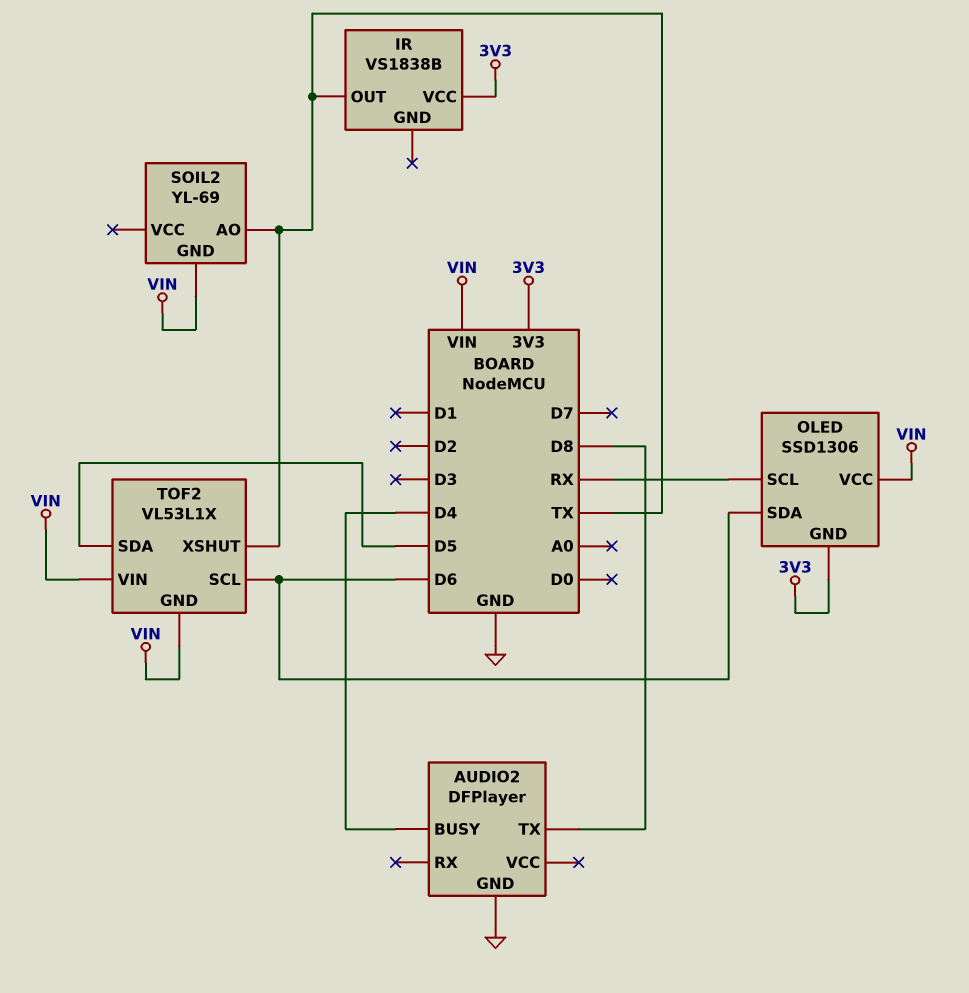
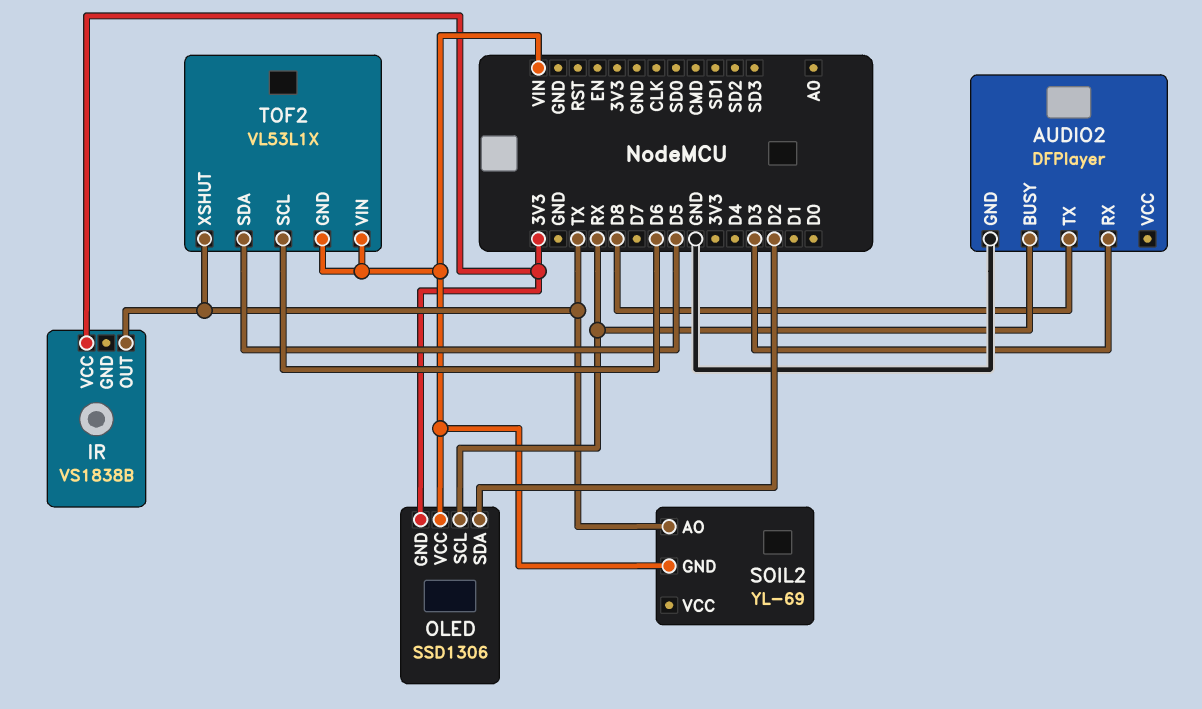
AUDIO2 pin BUSY: D4 -> RX
AUDIO2 pin RX: none -> D3
OLED pin SDA: D6 -> D2

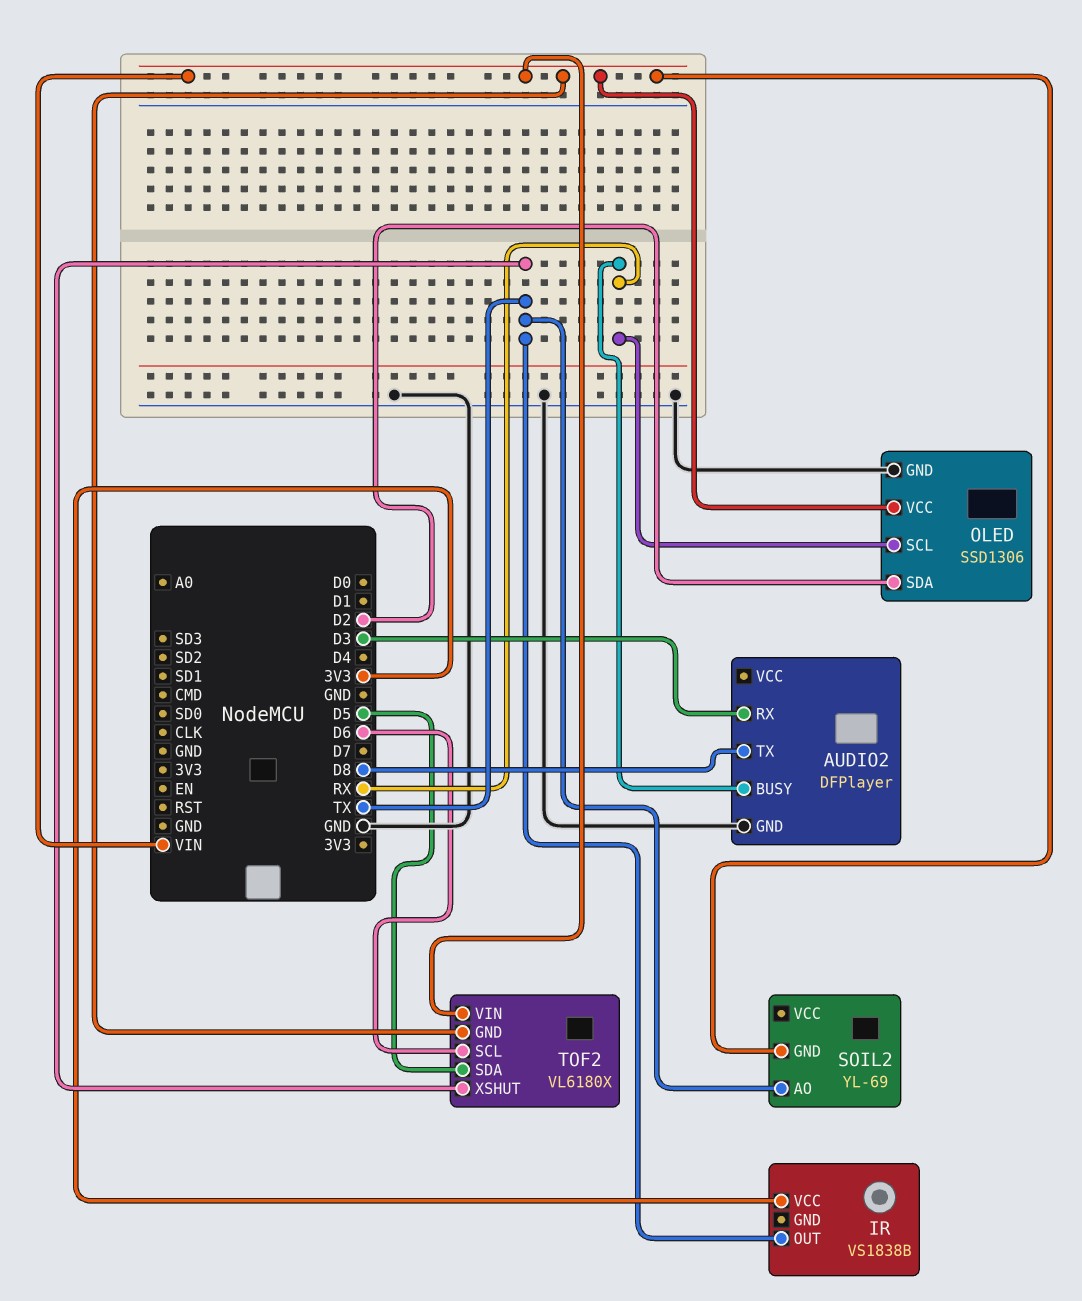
OLED pin GND: 3V3 -> GND
TOF2: VL53L1X -> VL6180X

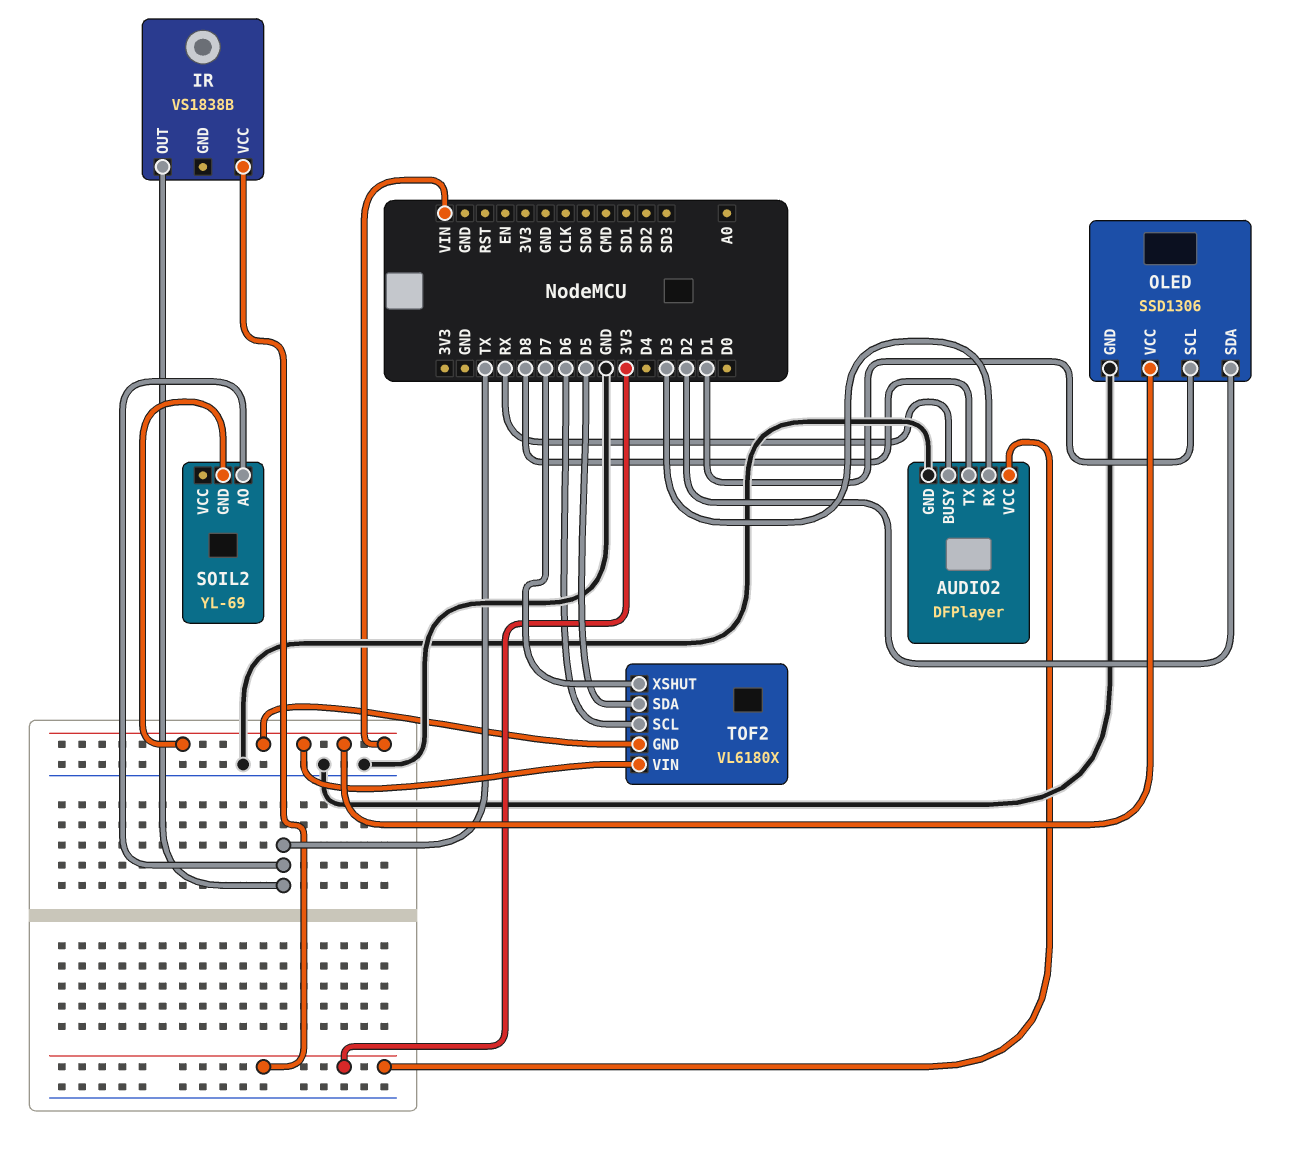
AUDIO2 pin VCC: none -> 3V3
OLED pin SCL: RX -> D1
TOF2 pin XSHUT: TX -> D7

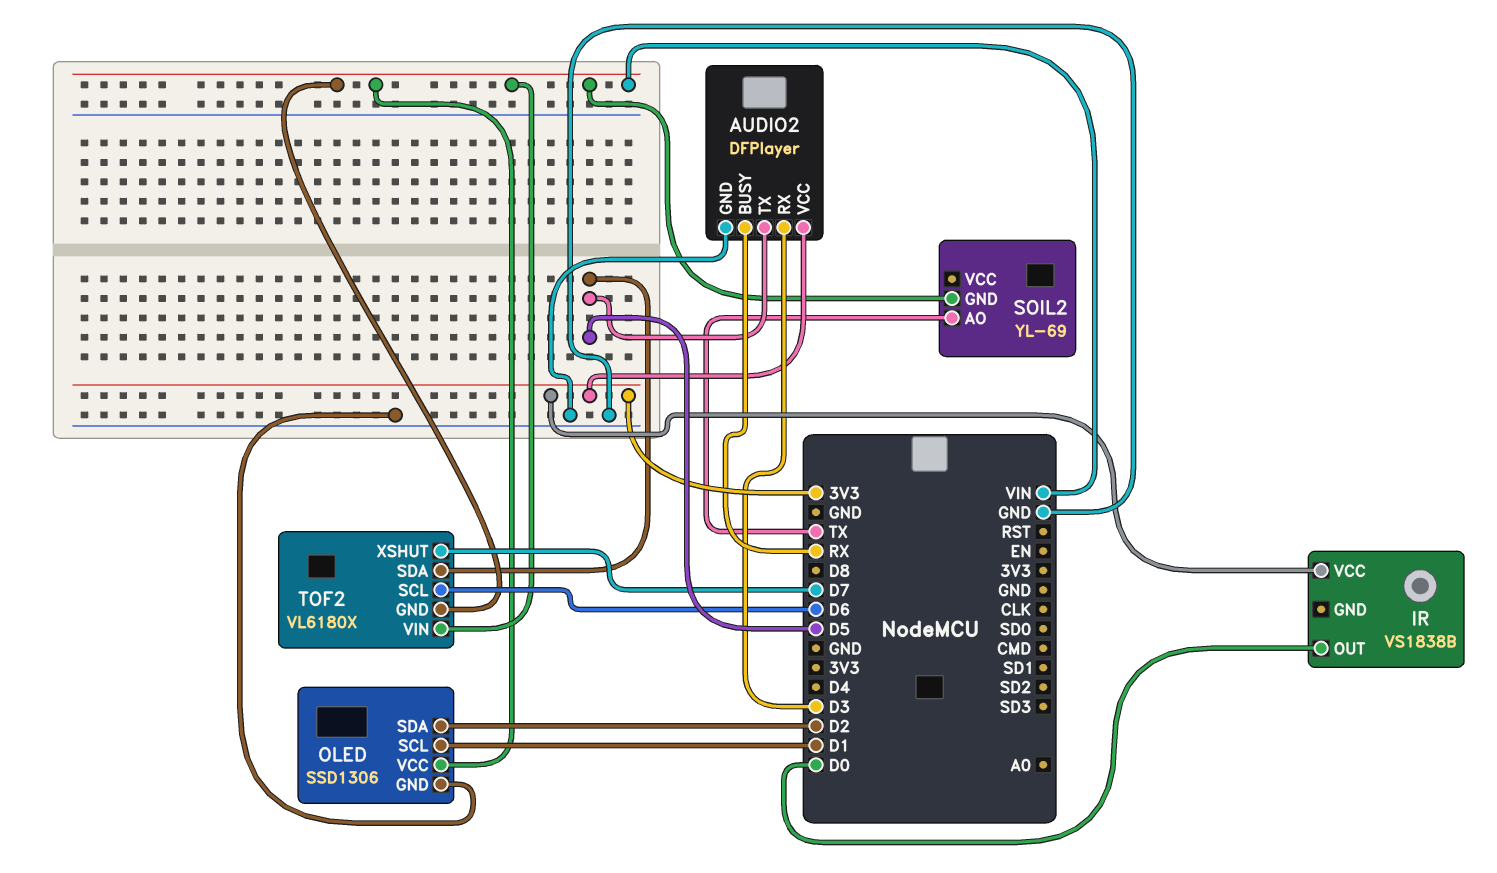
AUDIO2 pin TX: D8 -> D5
IR pin OUT: TX -> D0

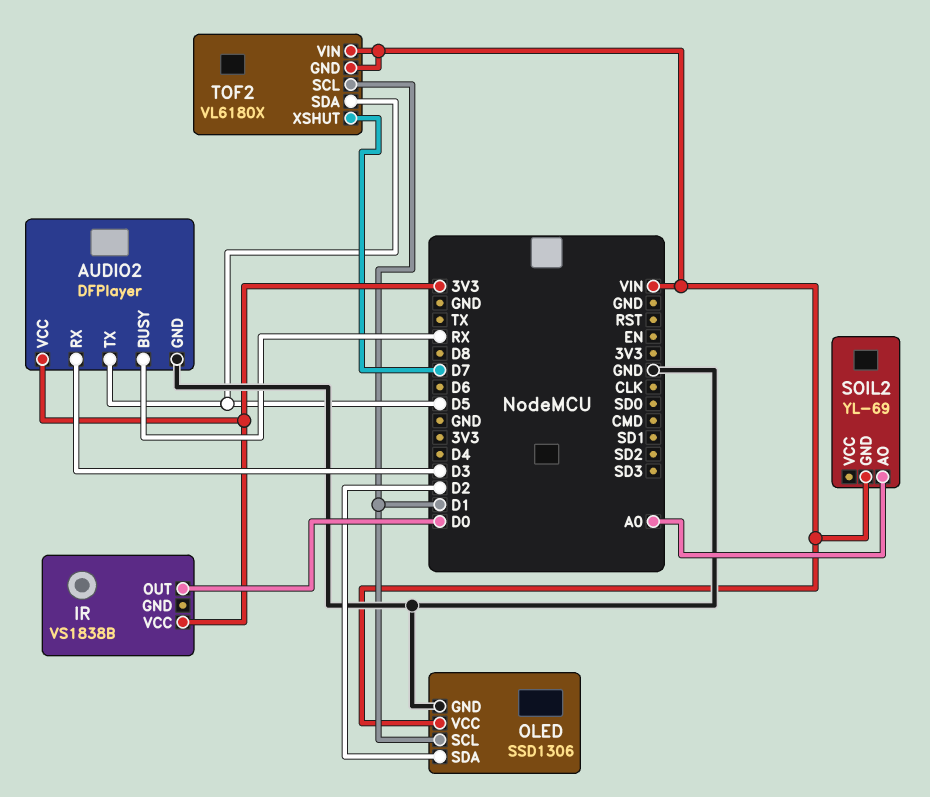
SOIL2 pin AO: TX -> A0
TOF2 pin SCL: D6 -> D1

